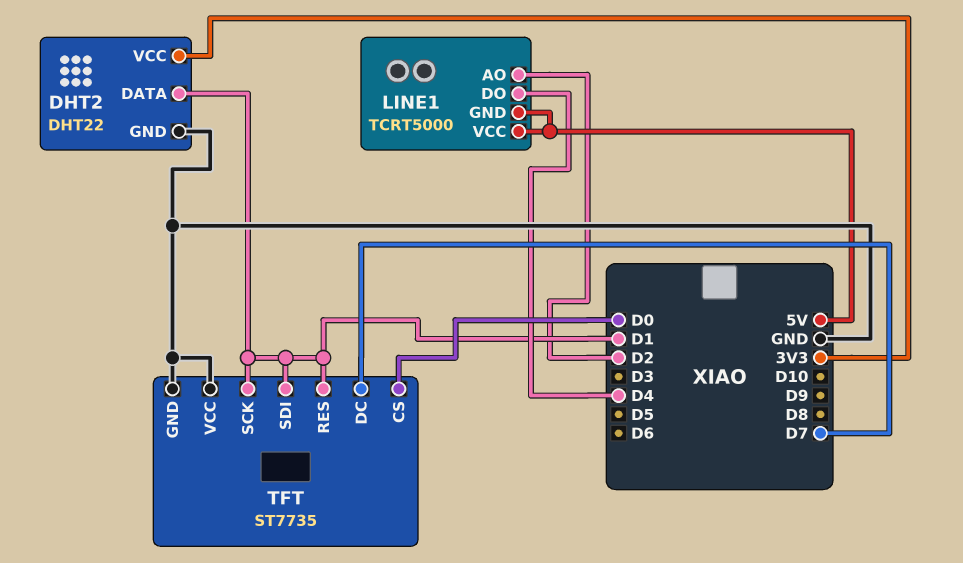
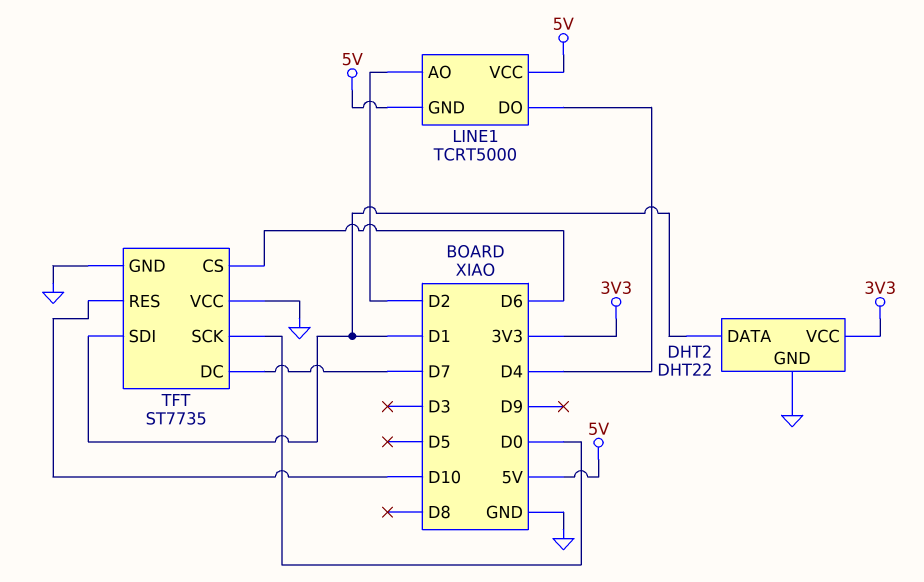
TFT pin CS: D0 -> D6
TFT pin RES: D1 -> D10
TFT pin SCK: D1 -> D0

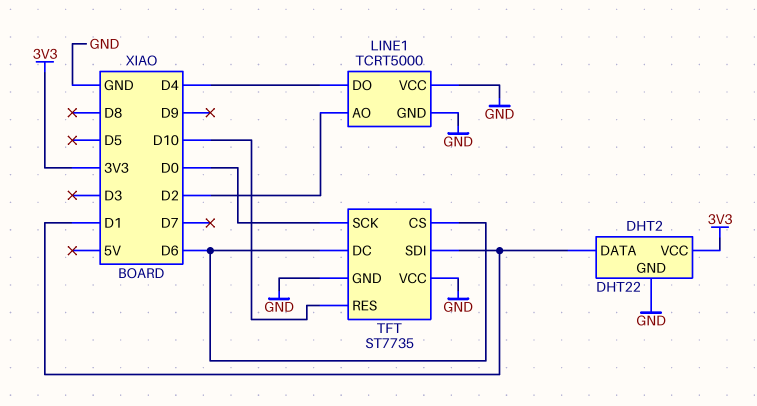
LINE1 pin GND: 5V -> GND
LINE1 pin VCC: 5V -> GND
TFT pin DC: D7 -> D6

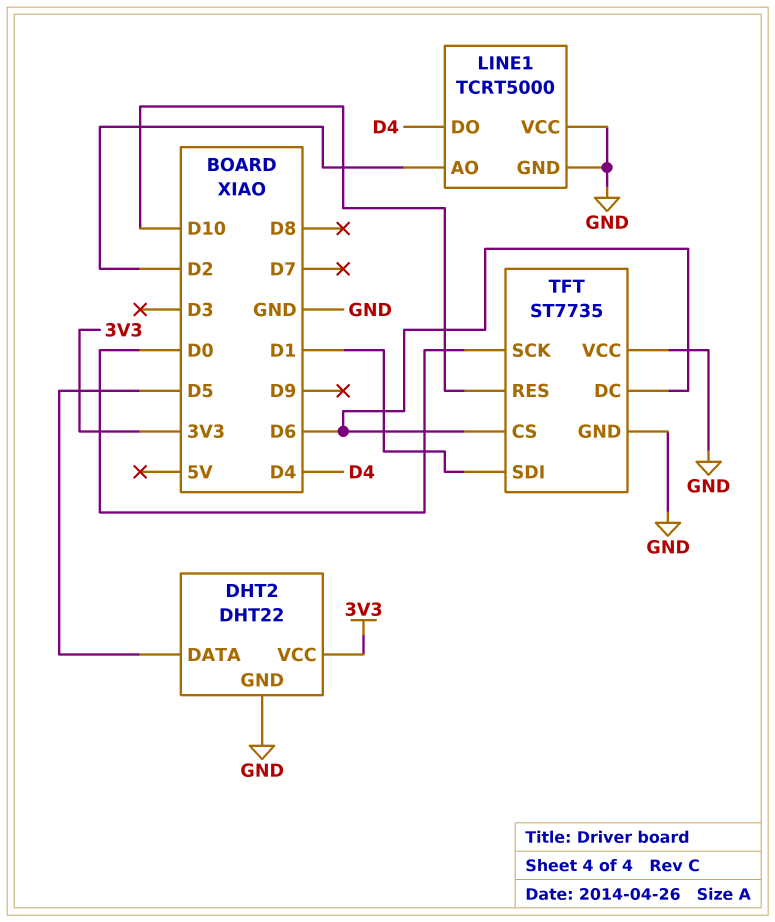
DHT2 pin DATA: D1 -> D5

